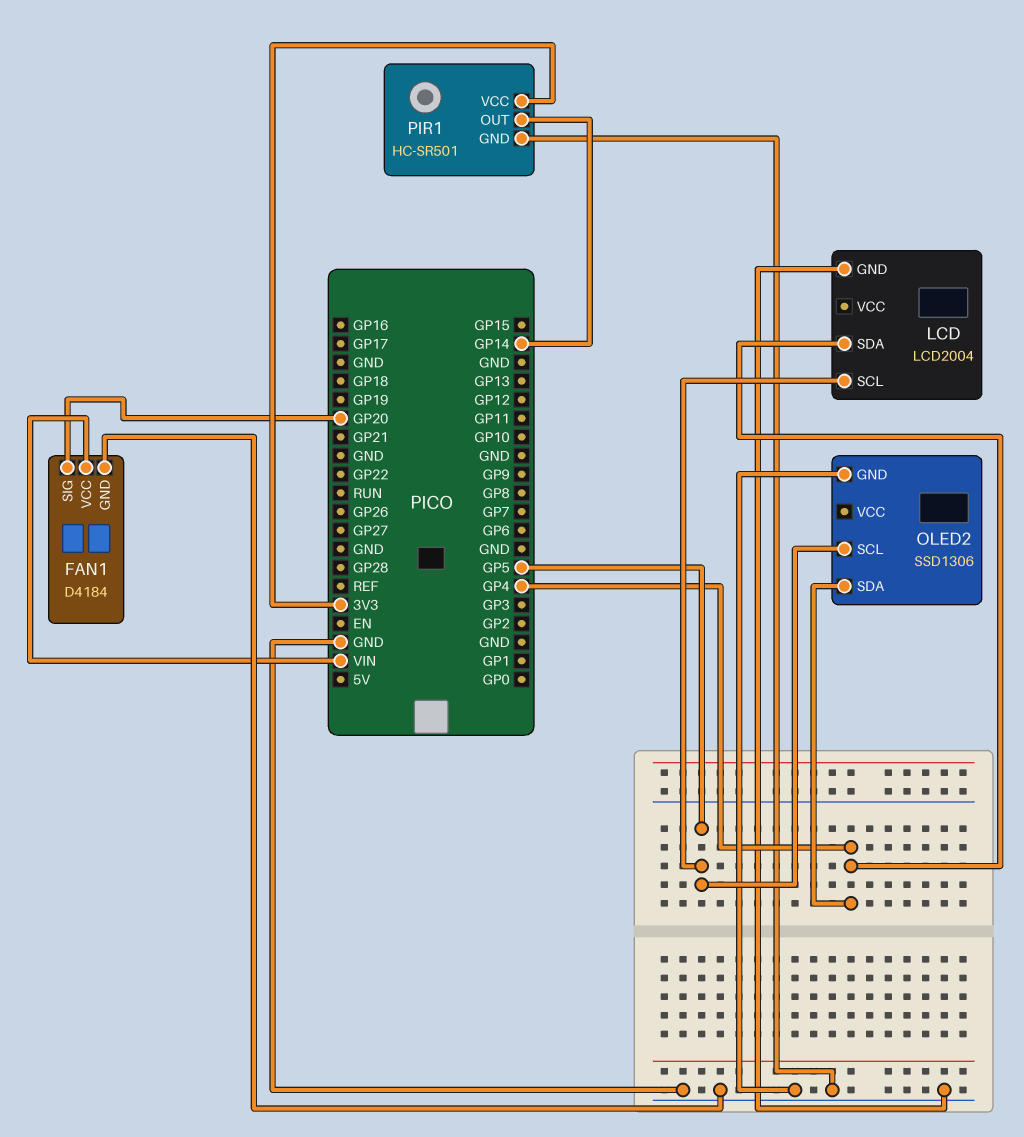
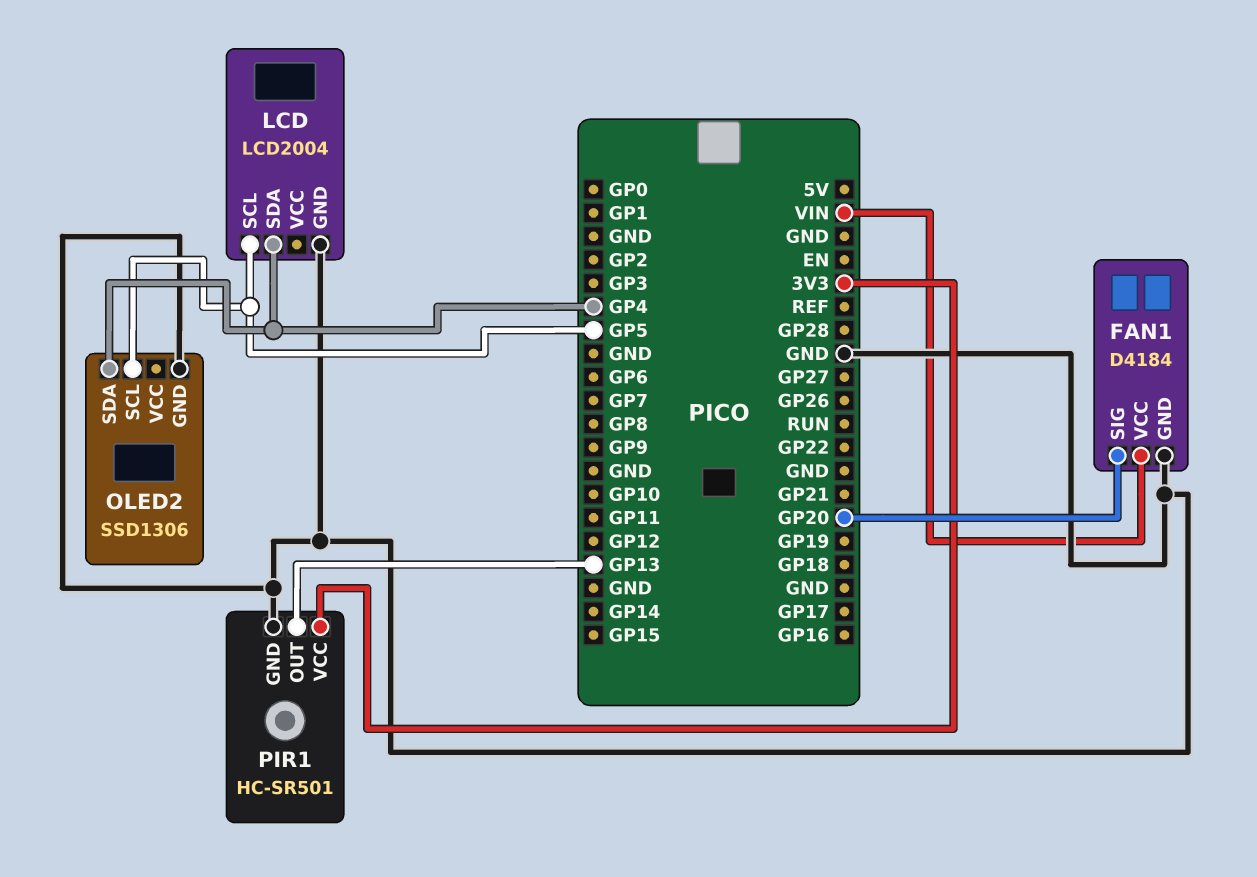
PIR1 pin OUT: GP14 -> GP13

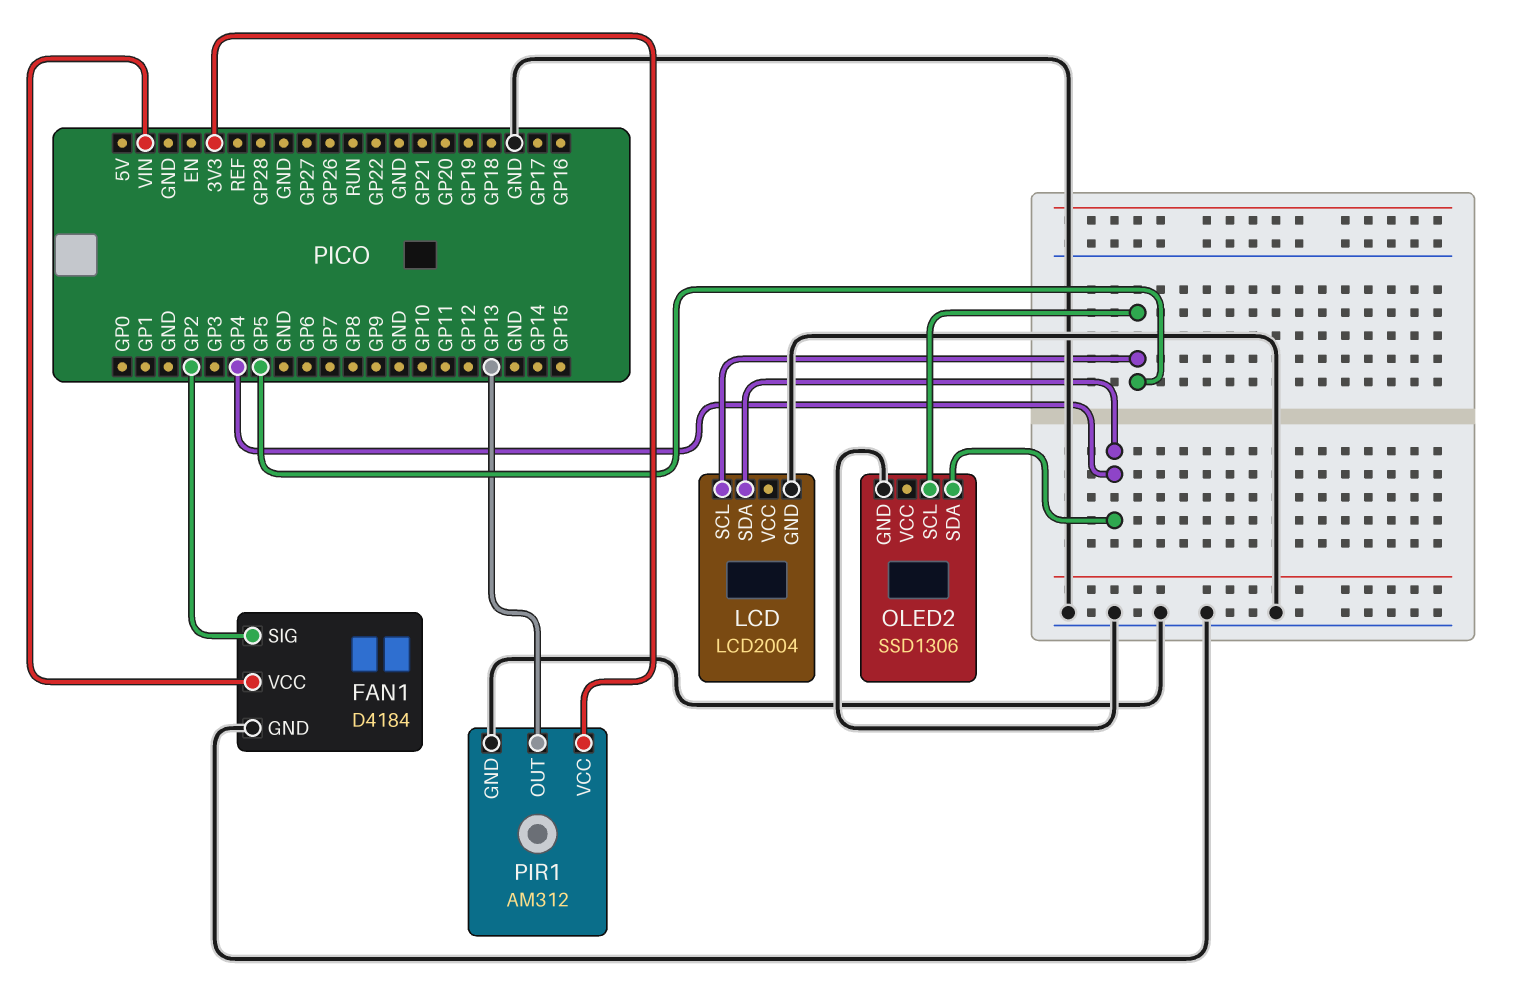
FAN1 pin SIG: GP20 -> GP2
PIR1: HC-SR501 -> AM312

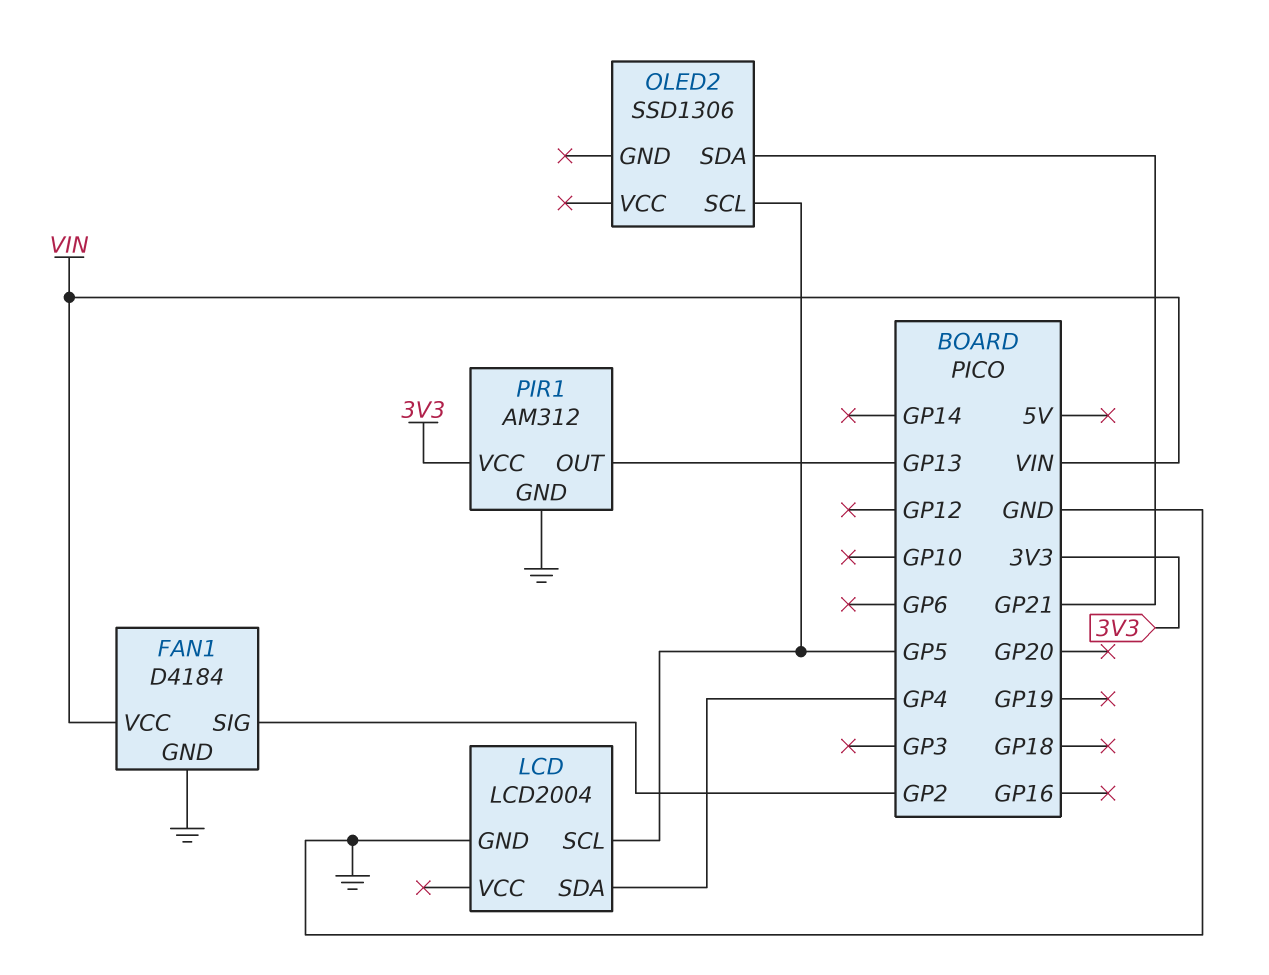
OLED2 pin GND: GND -> none
OLED2 pin SDA: GP4 -> GP21

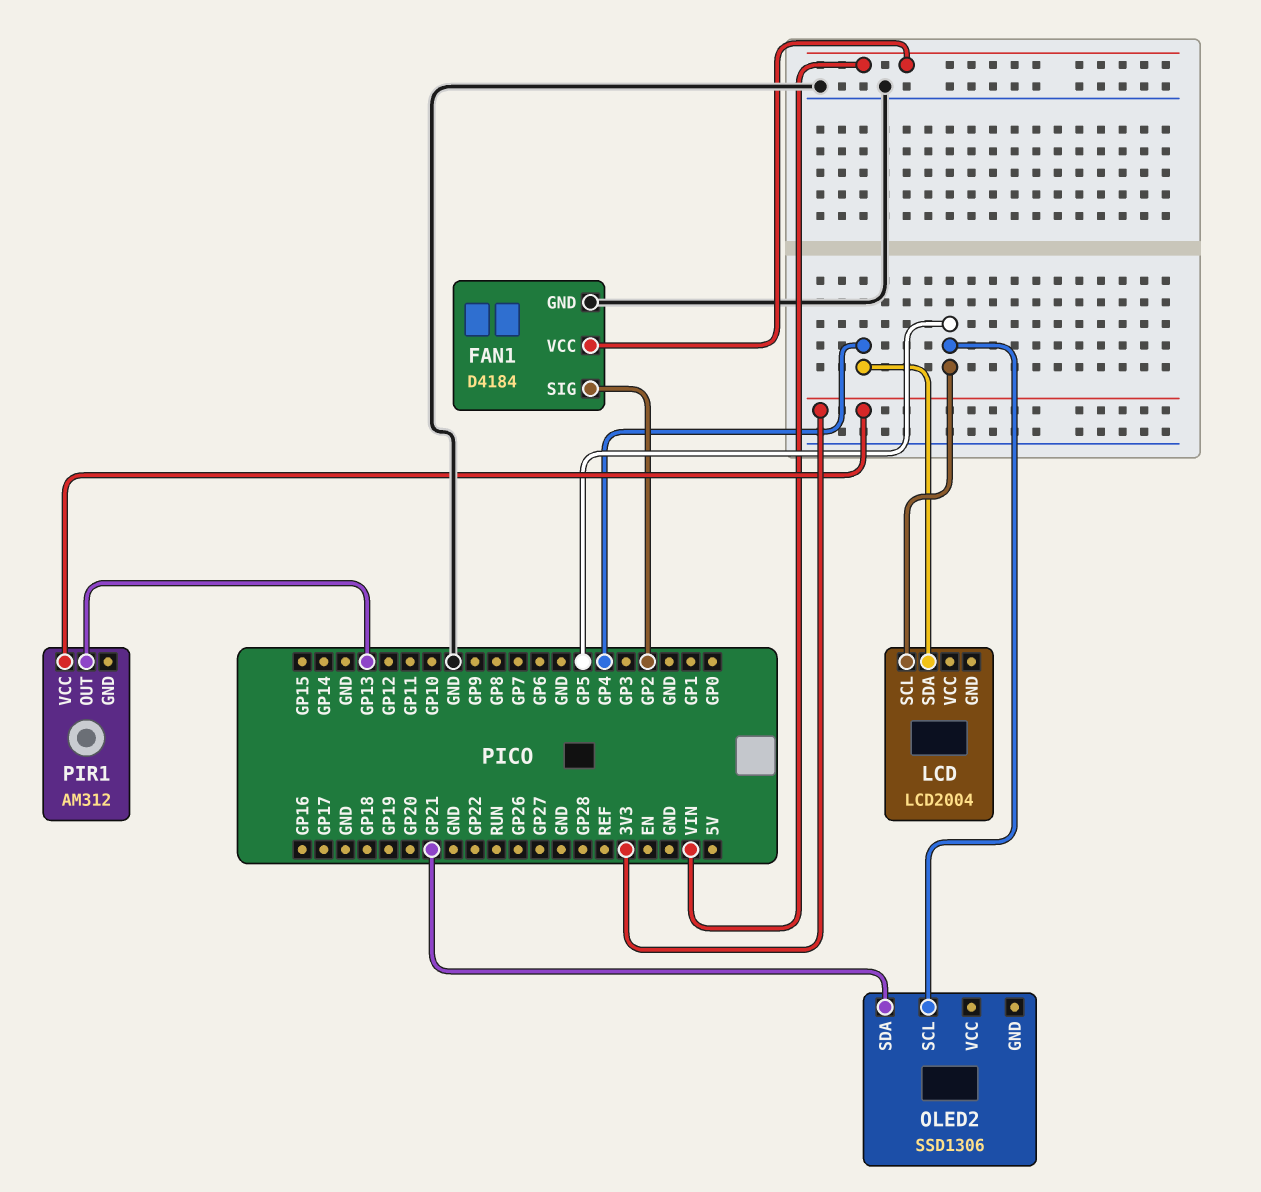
LCD pin GND: GND -> none
PIR1 pin GND: GND -> none

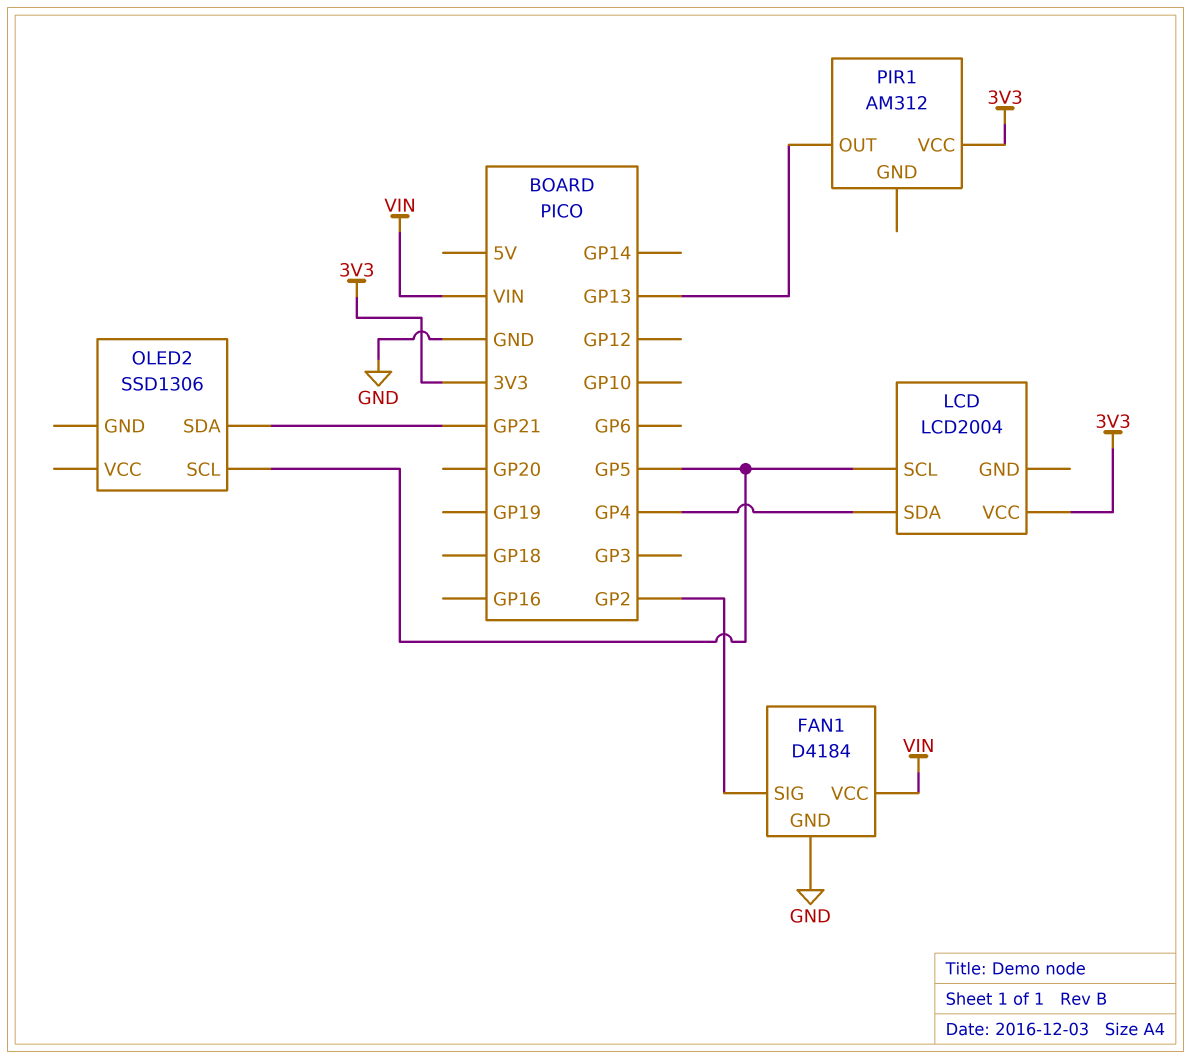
LCD pin VCC: none -> 3V3

